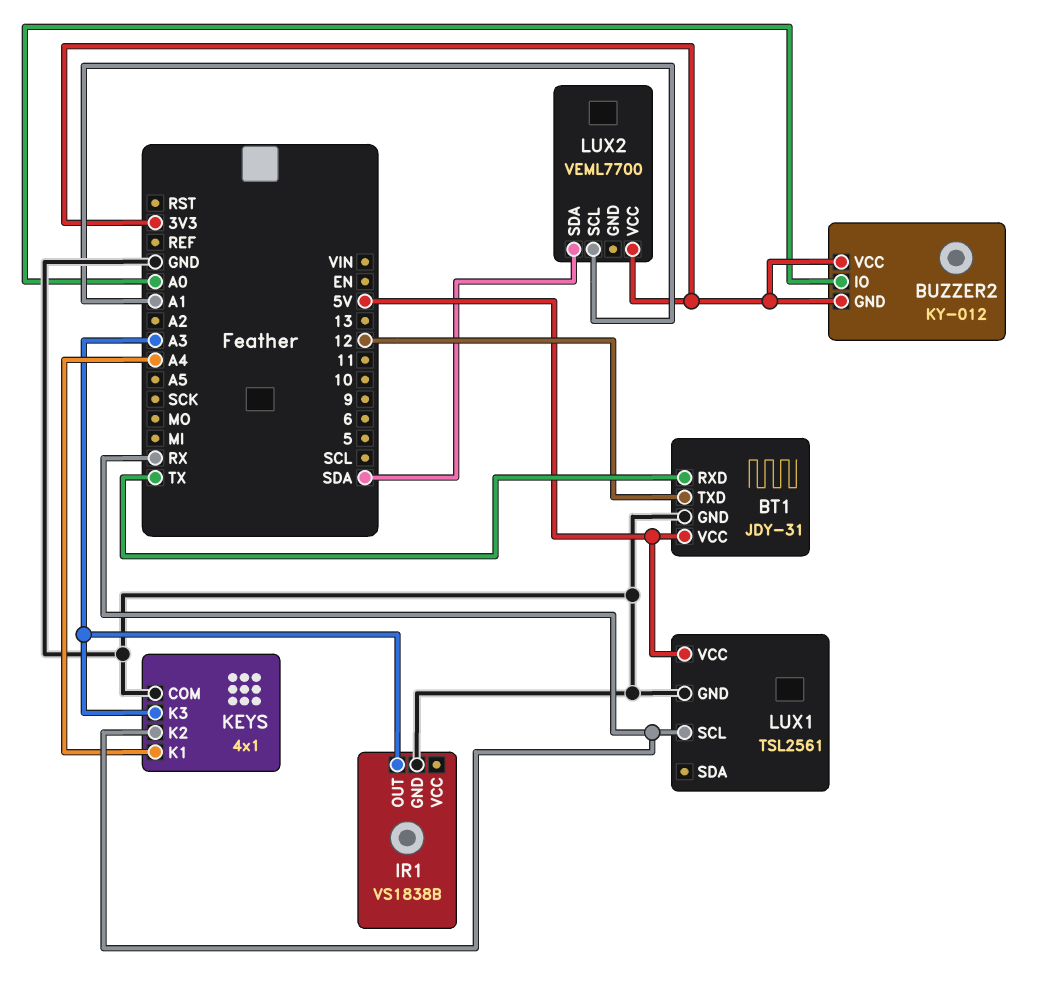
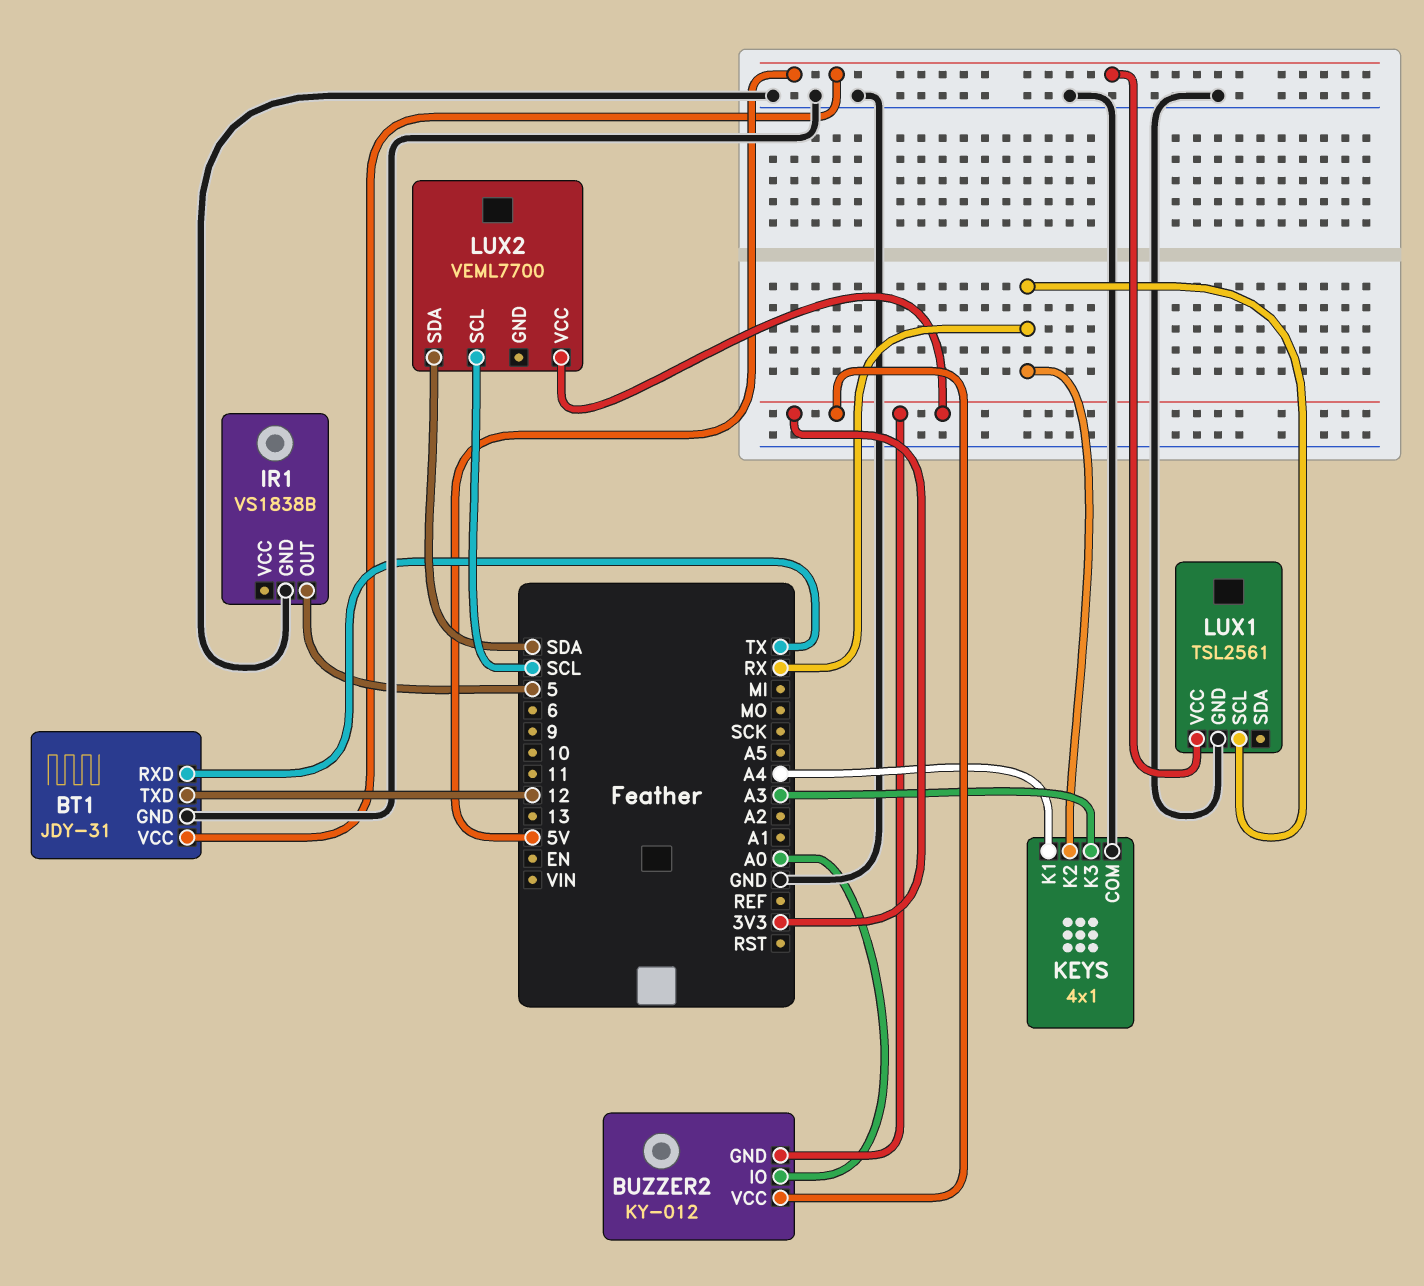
IR1 pin OUT: A3 -> 5
LUX2 pin SCL: A1 -> SCL

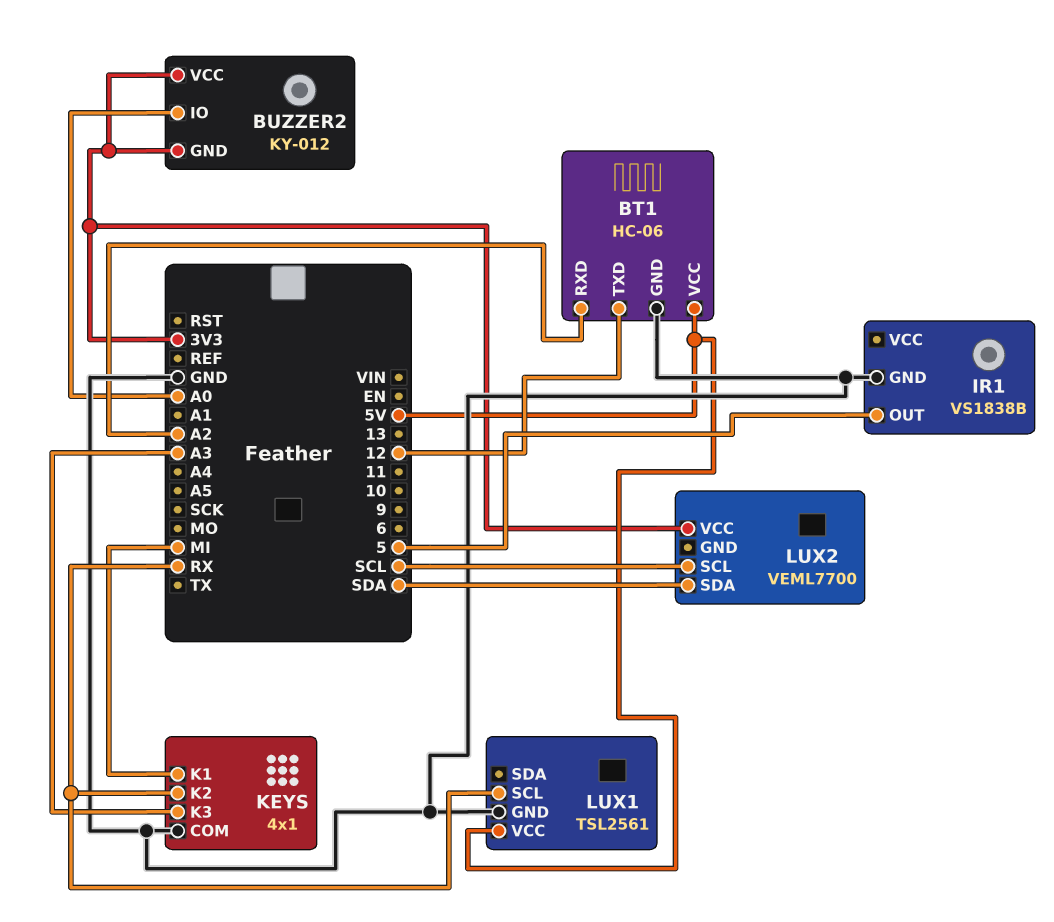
BT1: JDY-31 -> HC-06
BT1 pin RXD: TX -> A2
KEYS pin K1: A4 -> MI

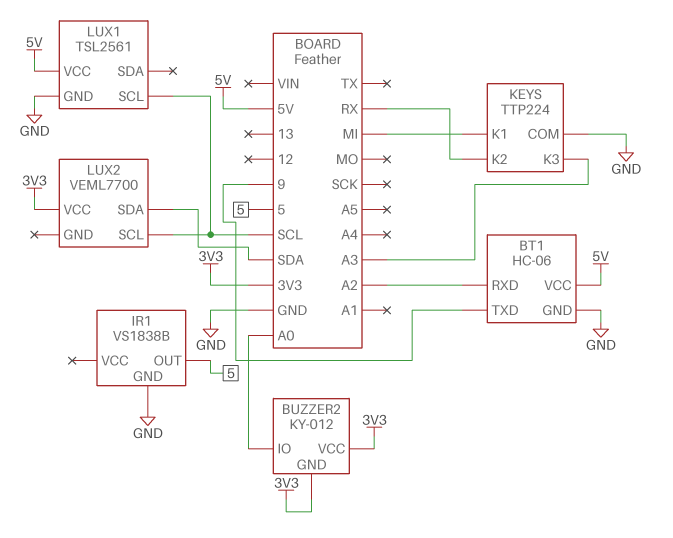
BT1 pin TXD: 12 -> 9
KEYS: 4x1 -> TTP224
LUX1 pin SCL: RX -> SCL

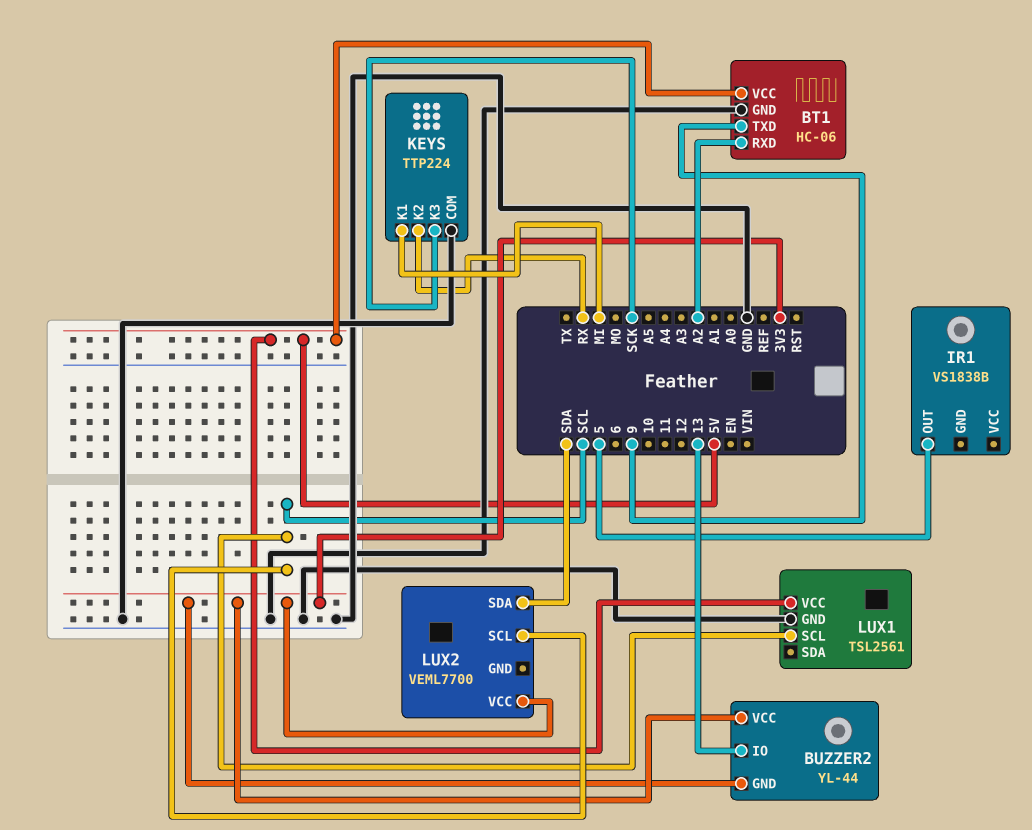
BUZZER2: KY-012 -> YL-44
BUZZER2 pin IO: A0 -> 13
IR1 pin GND: GND -> none
KEYS pin K3: A3 -> SCK

